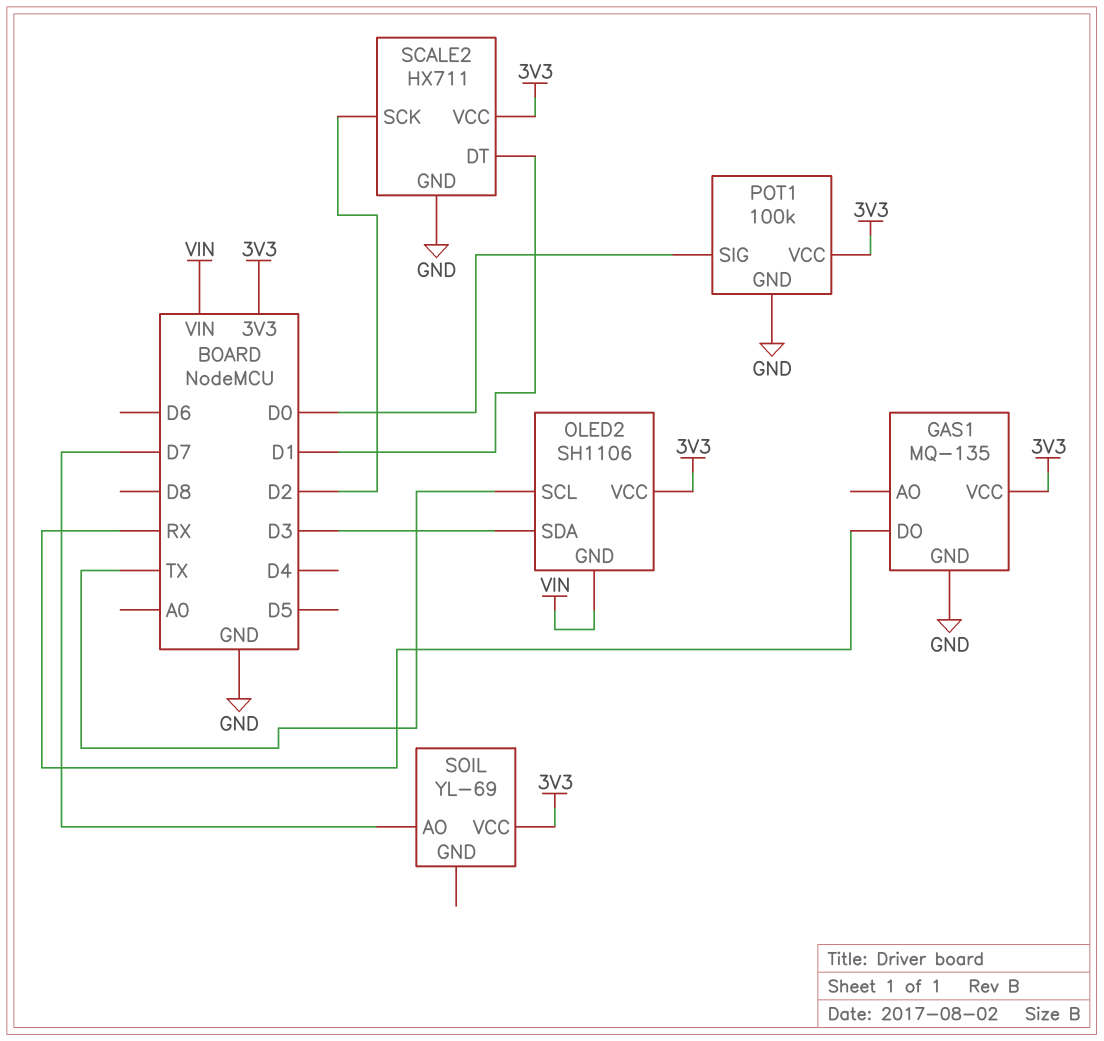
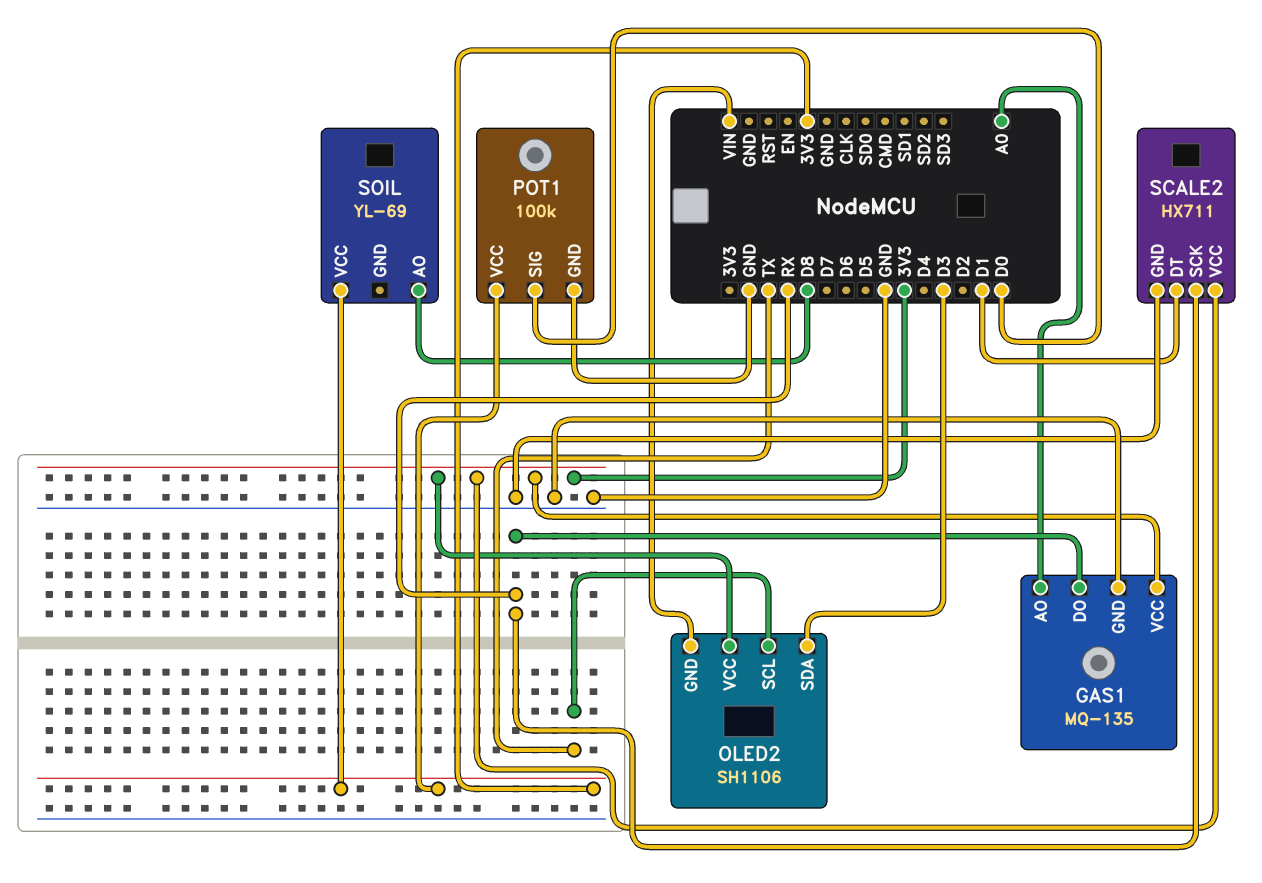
GAS1 pin AO: none -> A0
SCALE2 pin SCK: D2 -> RX
SOIL pin AO: D7 -> D8

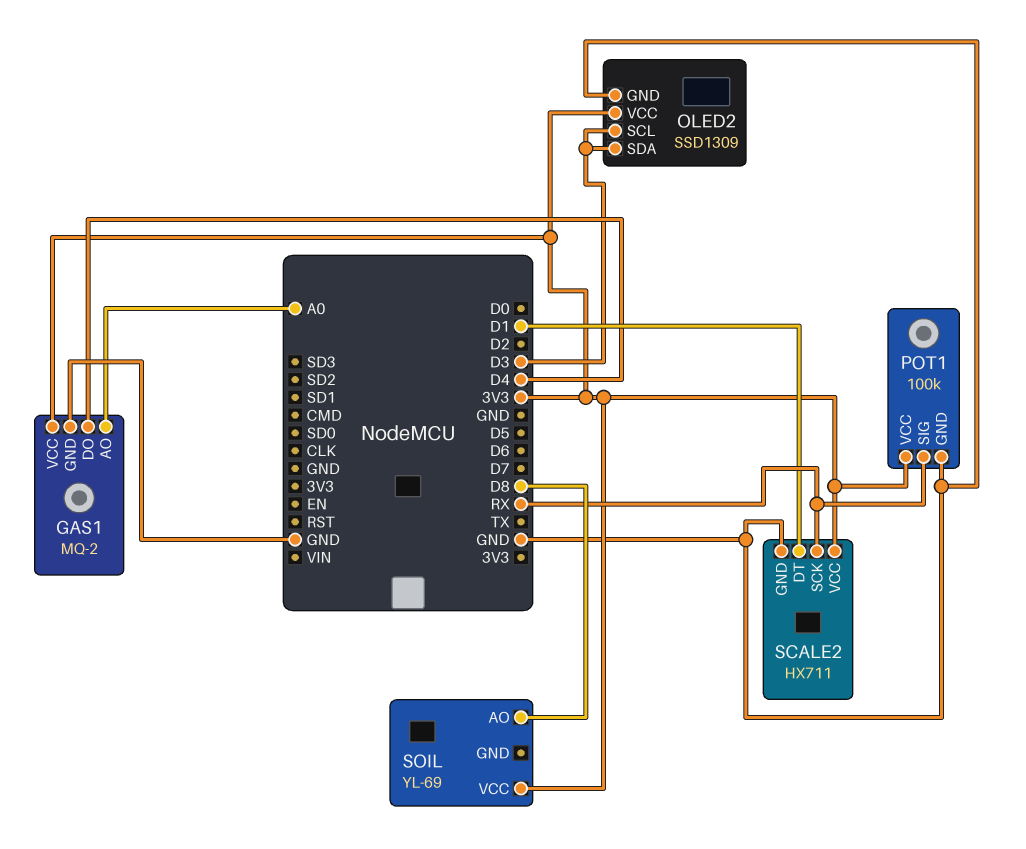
GAS1: MQ-135 -> MQ-2
GAS1 pin DO: RX -> D4
OLED2: SH1106 -> SSD1309
OLED2 pin GND: VIN -> GND
OLED2 pin SCL: TX -> D3
POT1 pin SIG: D0 -> RX

